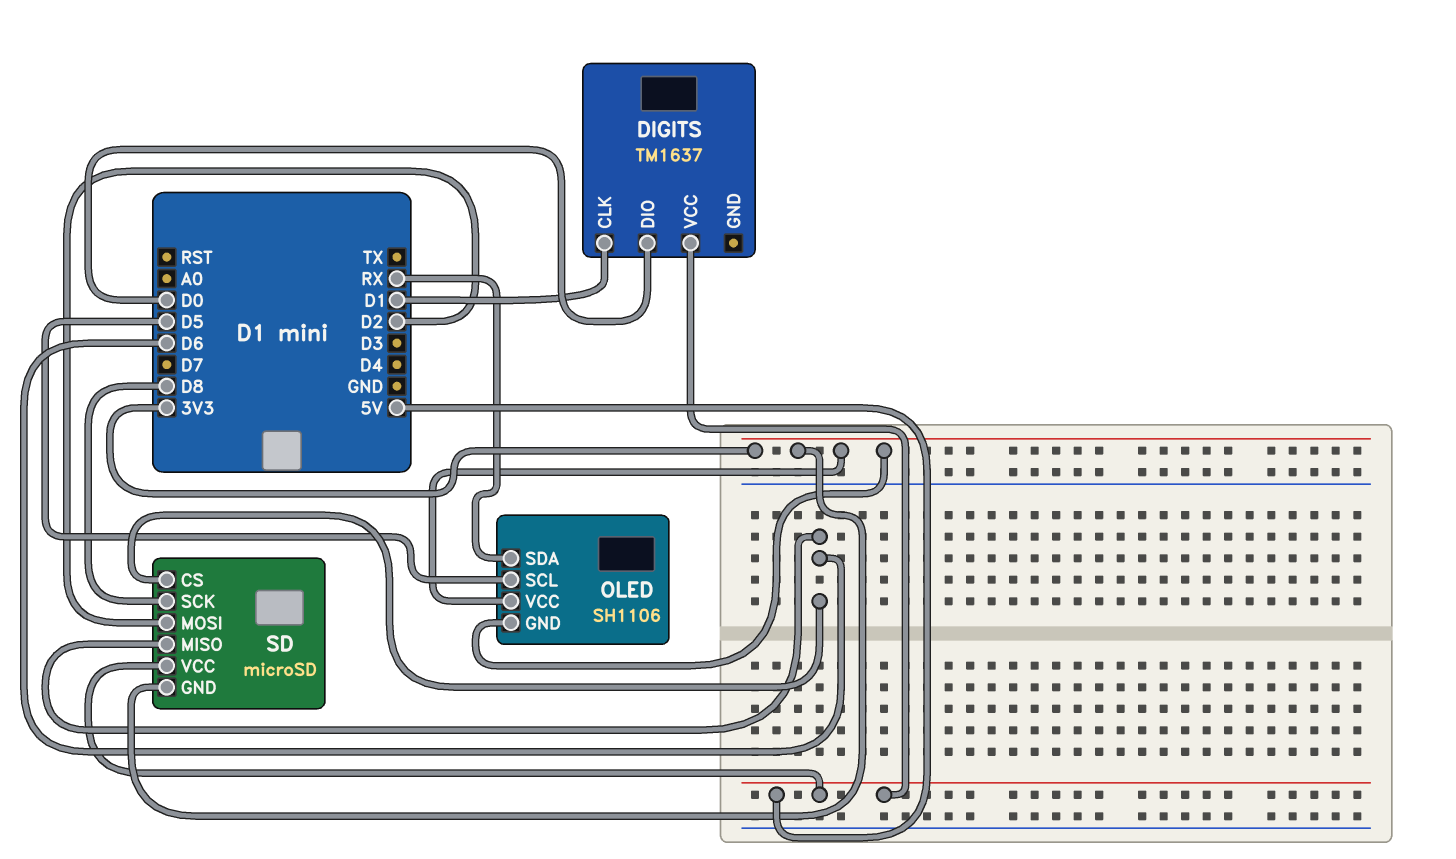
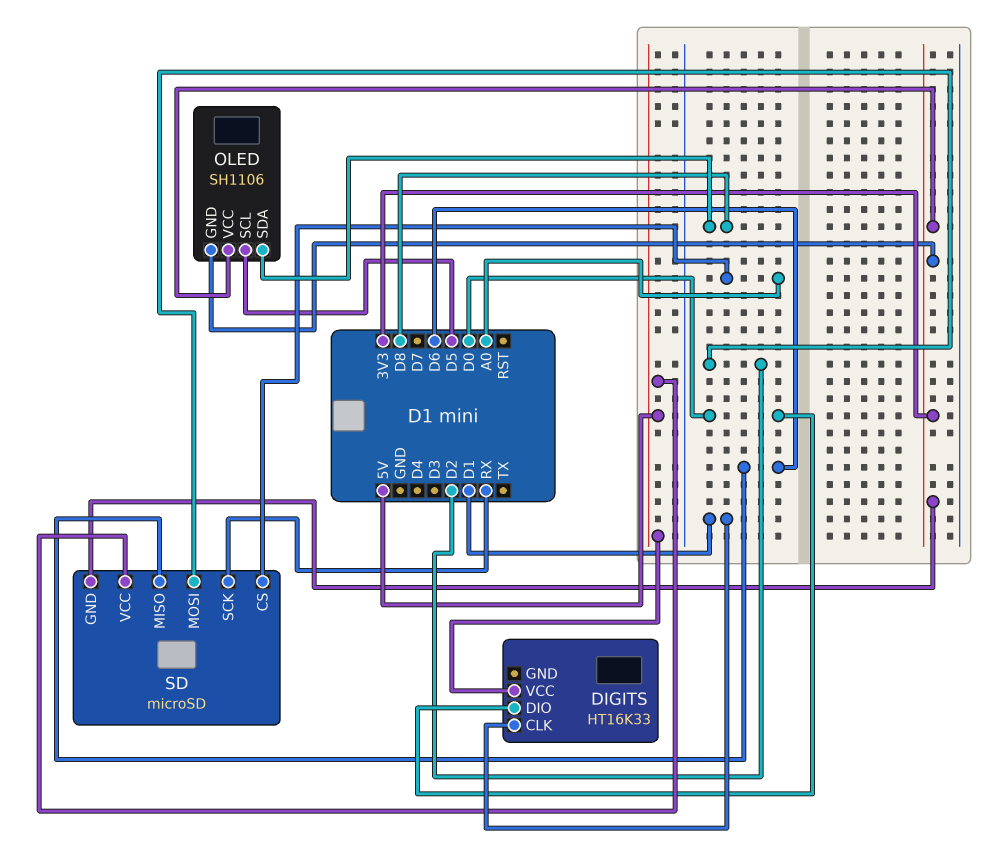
DIGITS: TM1637 -> HT16K33
OLED pin SDA: RX -> D8
SD pin CS: D6 -> A0
SD pin SCK: D8 -> RX

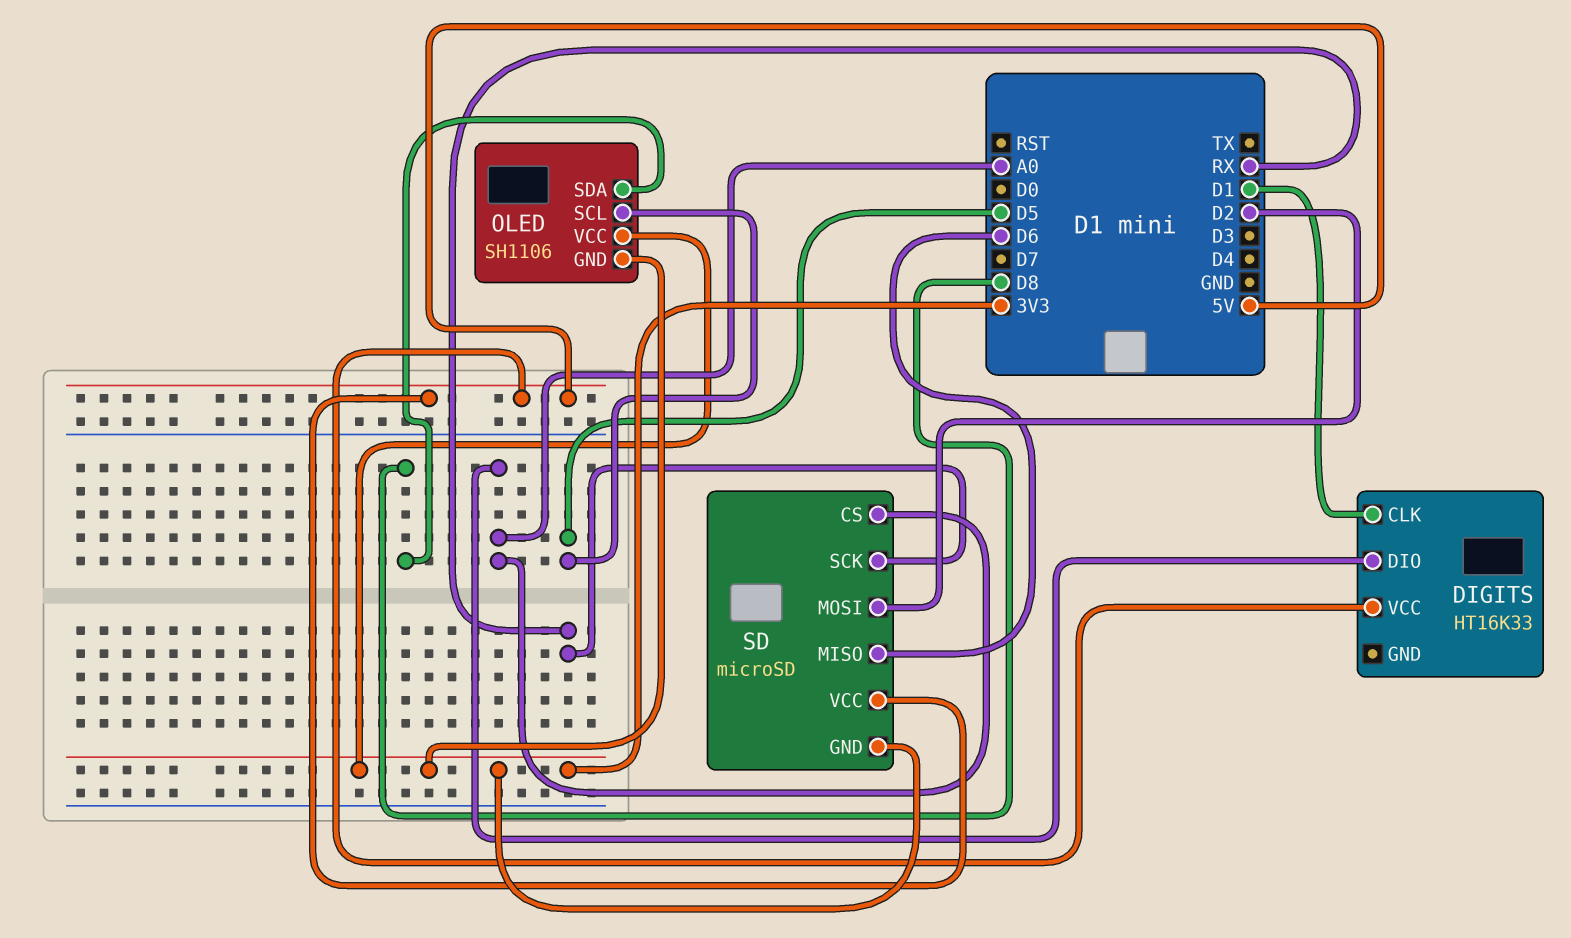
DIGITS pin DIO: D0 -> A0

